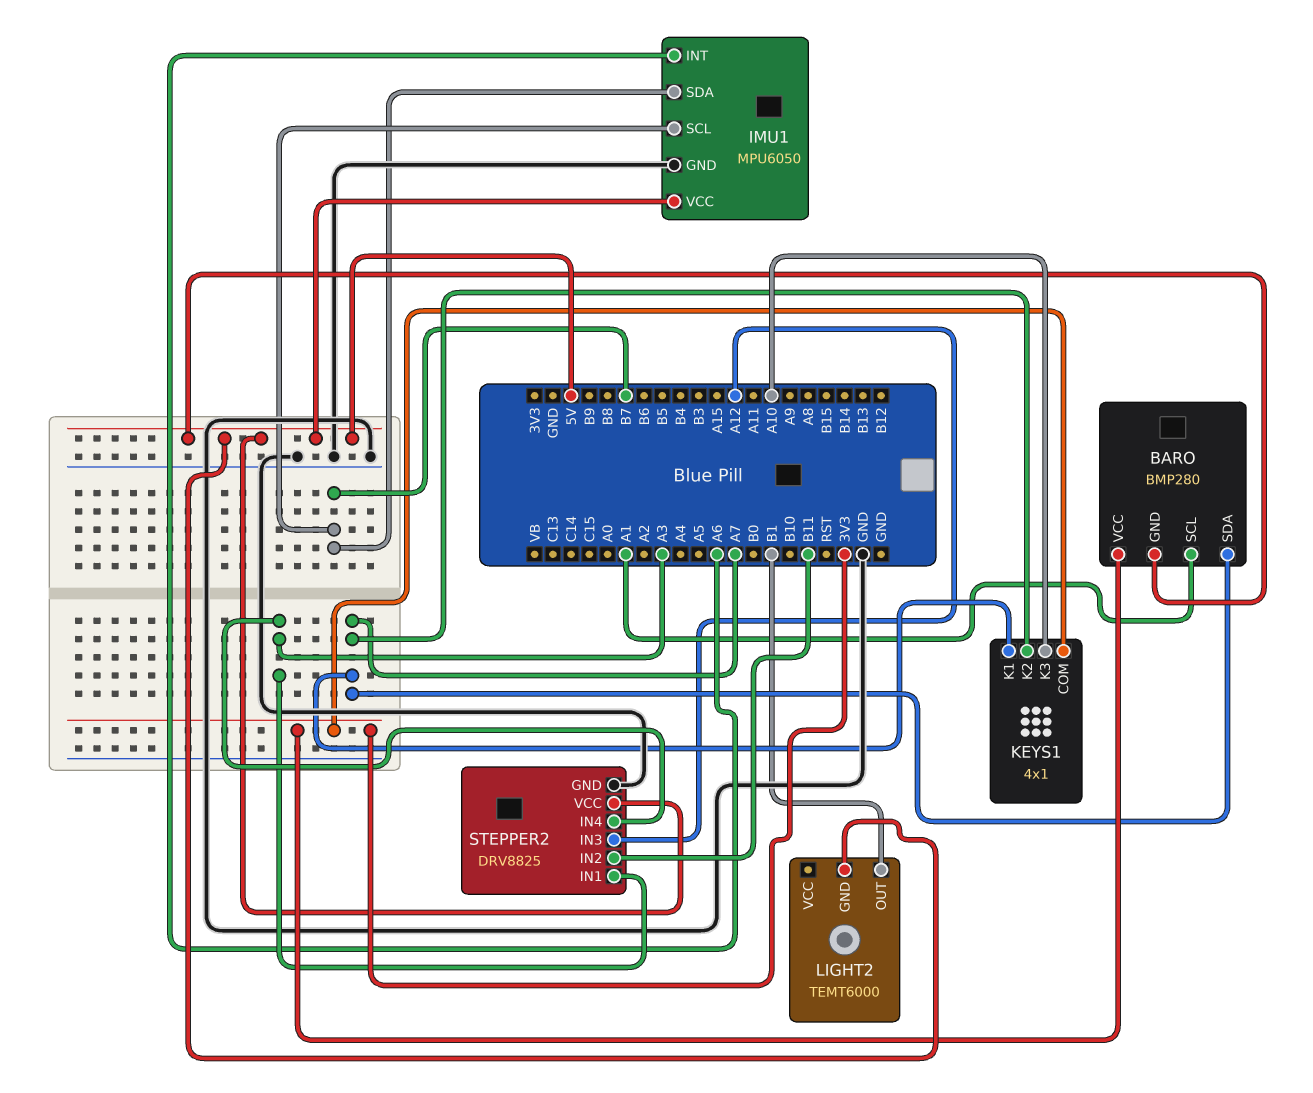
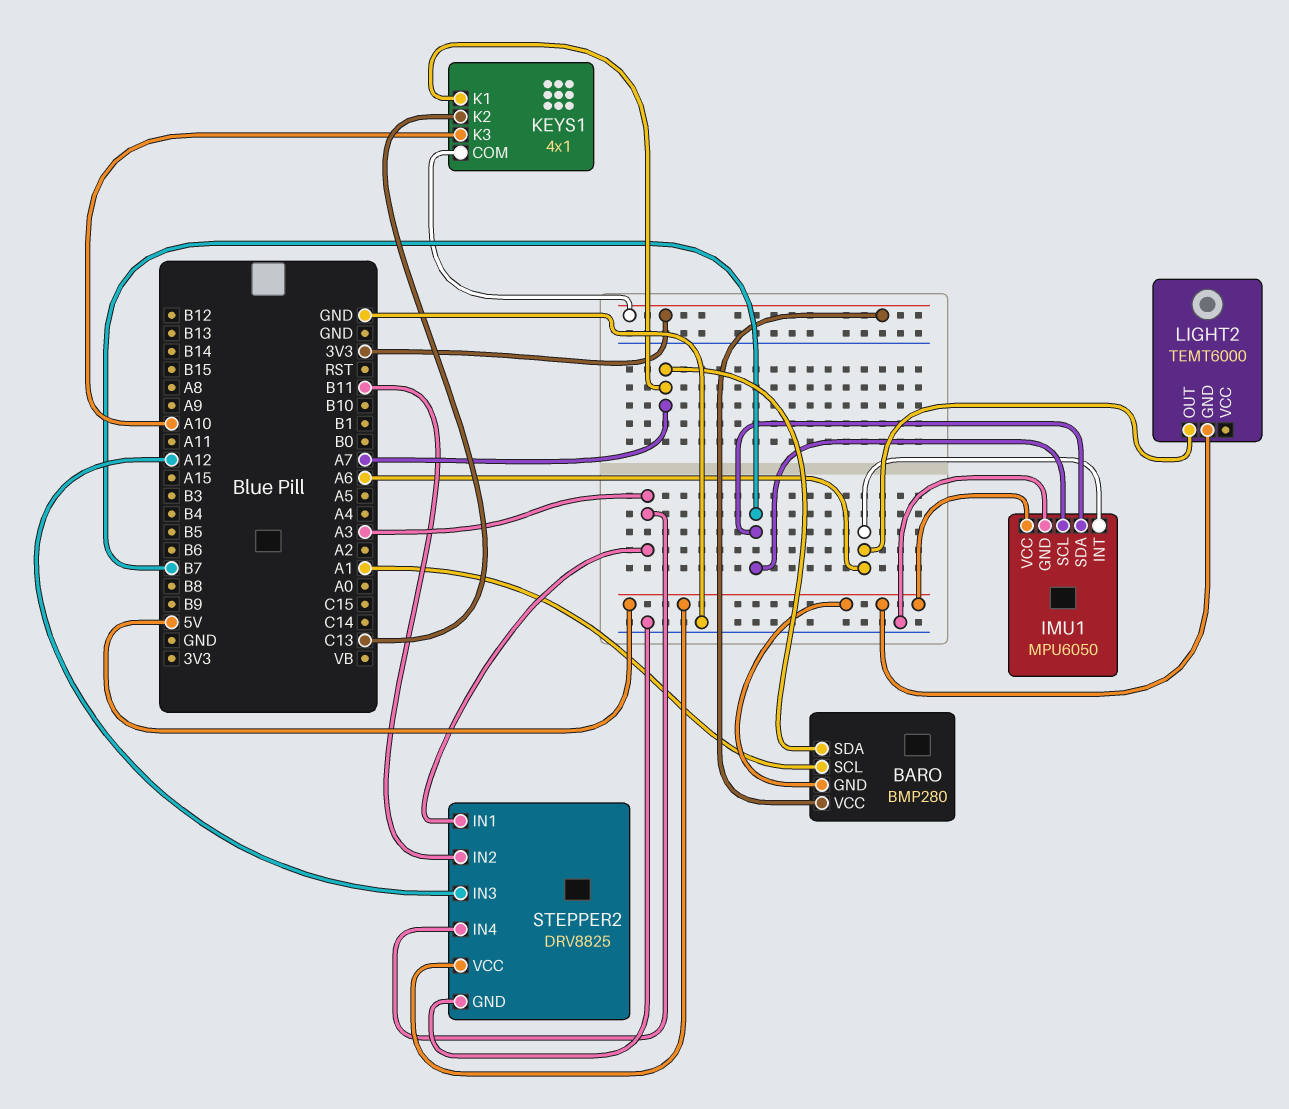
KEYS1 pin K2: A7 -> C13
LIGHT2 pin OUT: B1 -> A6

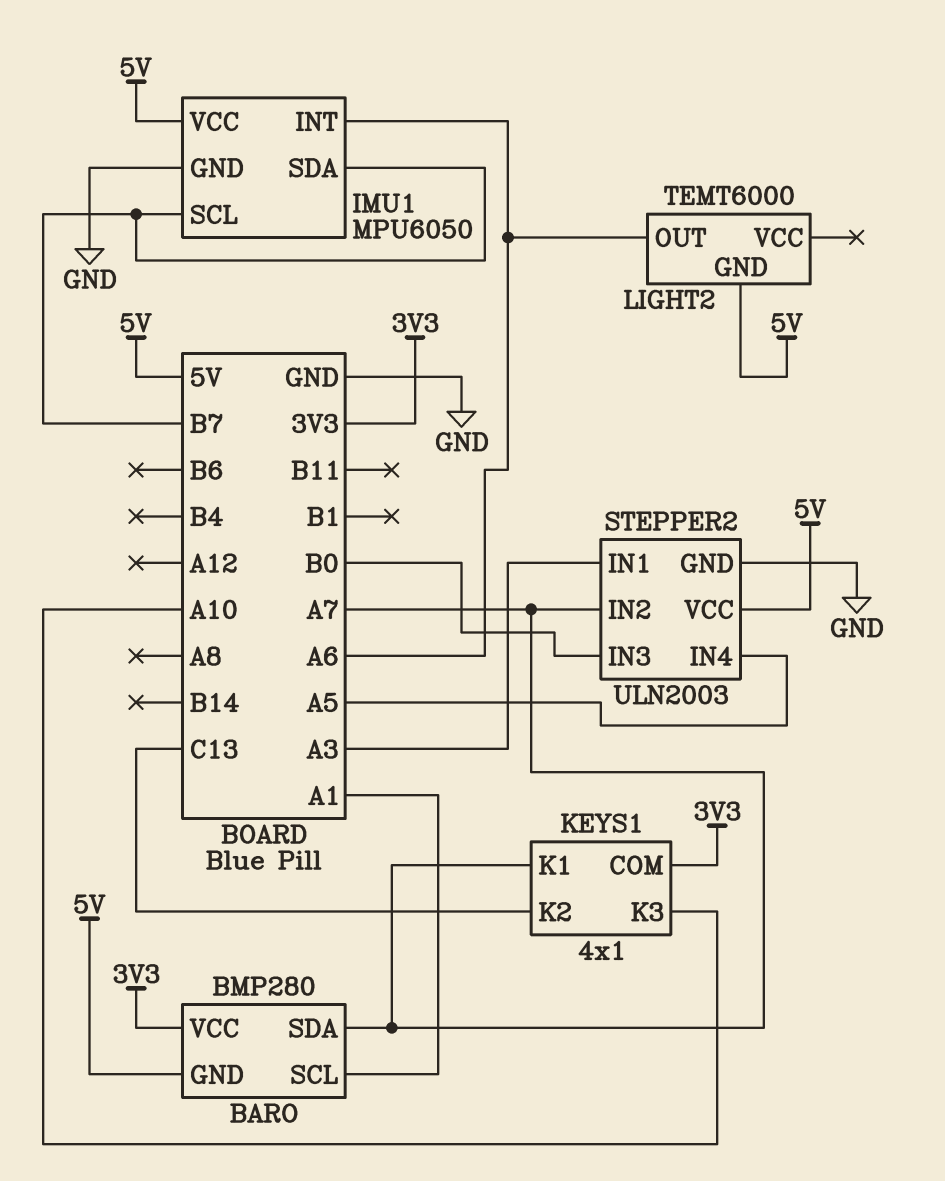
STEPPER2: DRV8825 -> ULN2003
STEPPER2 pin IN2: B11 -> A7
STEPPER2 pin IN3: A12 -> B0
STEPPER2 pin IN4: A3 -> A5

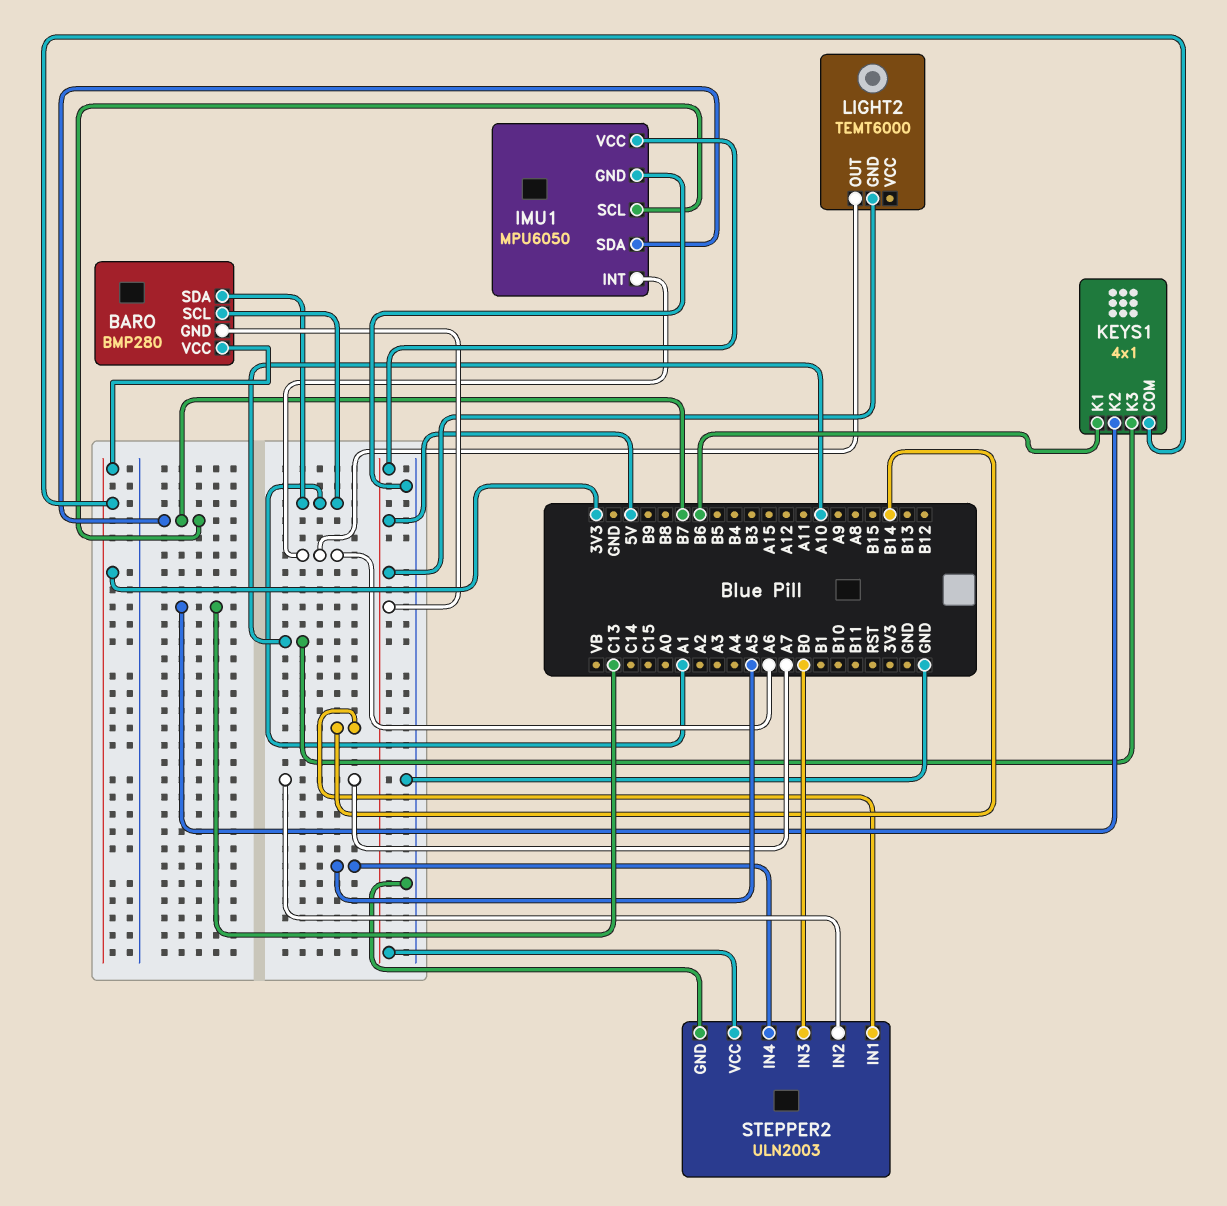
BARO pin SDA: A7 -> A1
KEYS1 pin K1: A7 -> B6
STEPPER2 pin IN1: A3 -> B14

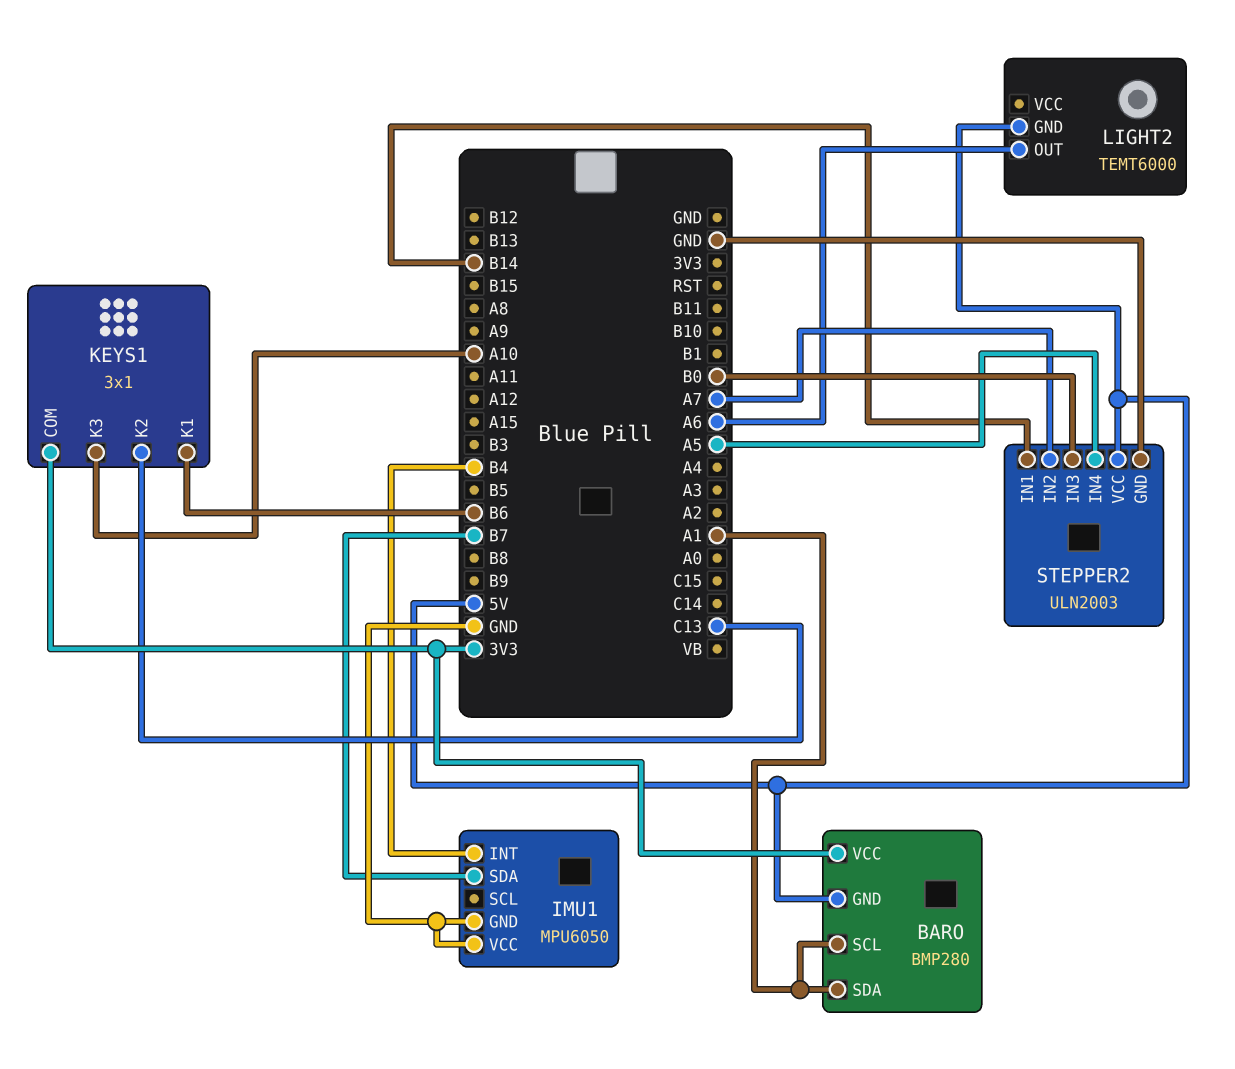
IMU1 pin INT: A6 -> B4
IMU1 pin SCL: B7 -> none
IMU1 pin VCC: 5V -> GND
KEYS1: 4x1 -> 3x1

